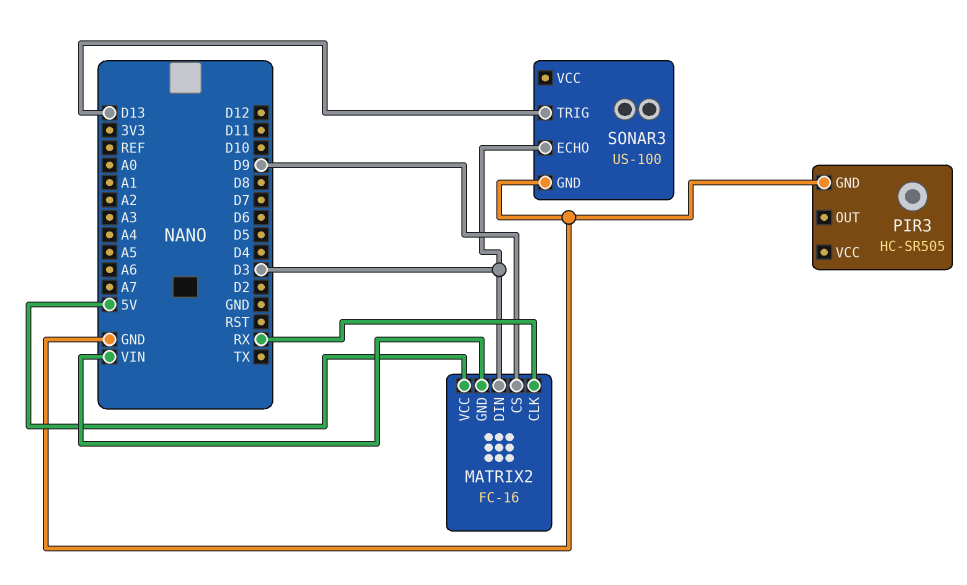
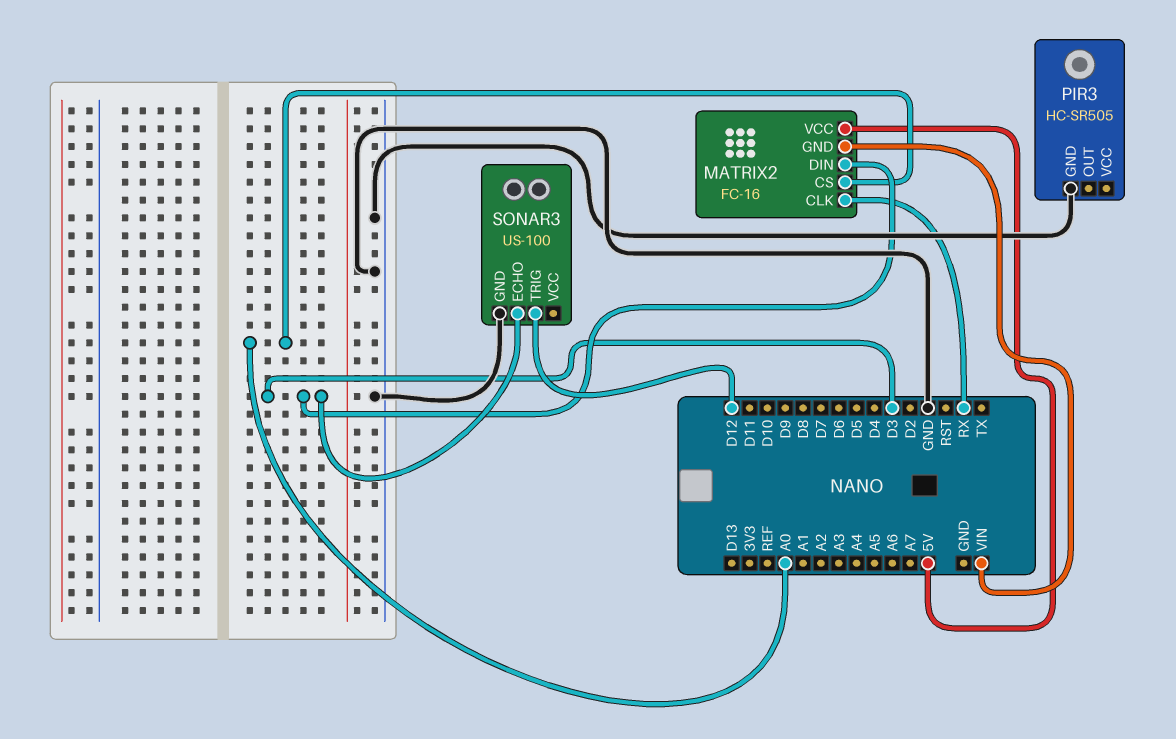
MATRIX2 pin CS: D9 -> A0
SONAR3 pin TRIG: D13 -> D12

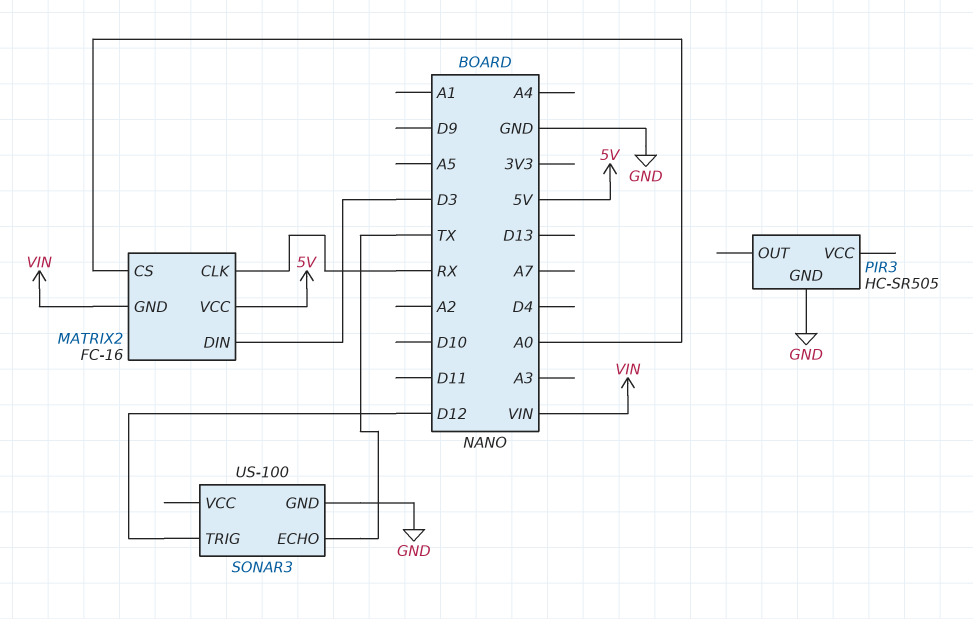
SONAR3 pin ECHO: D3 -> TX

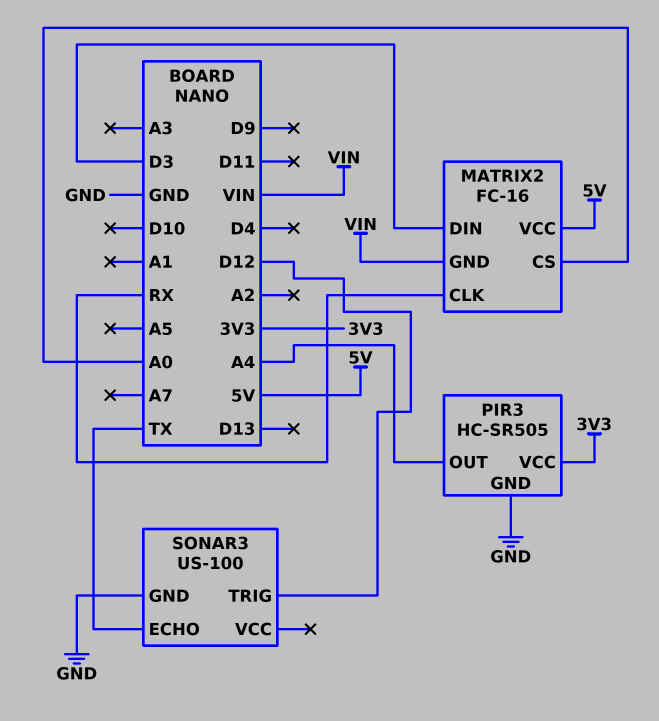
PIR3 pin OUT: none -> A4
PIR3 pin VCC: none -> 3V3

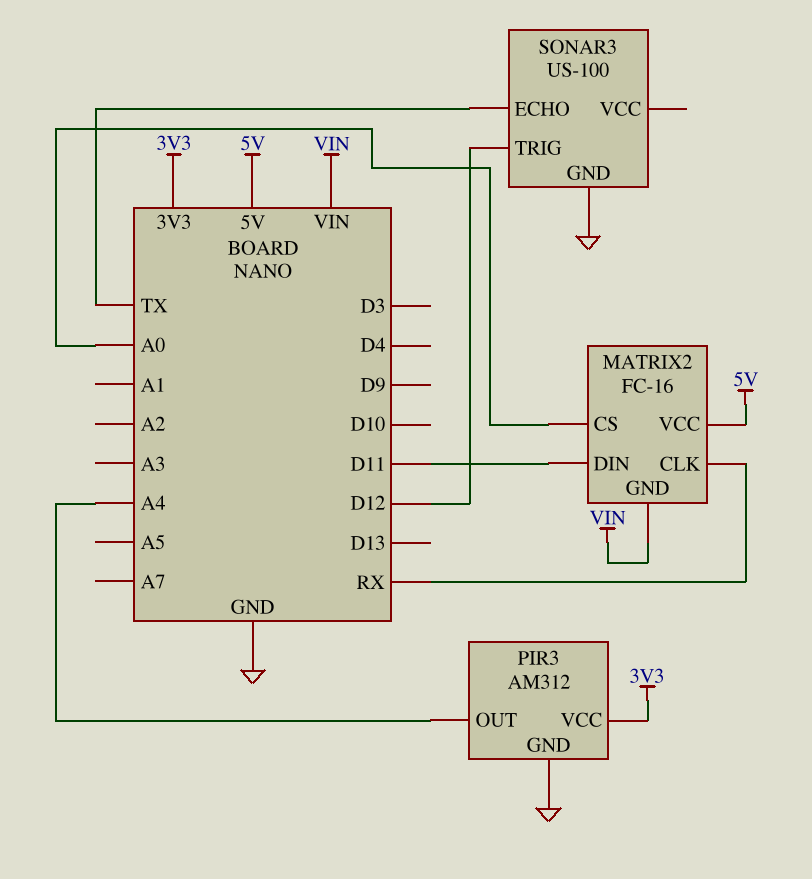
MATRIX2 pin DIN: D3 -> D11
PIR3: HC-SR505 -> AM312

